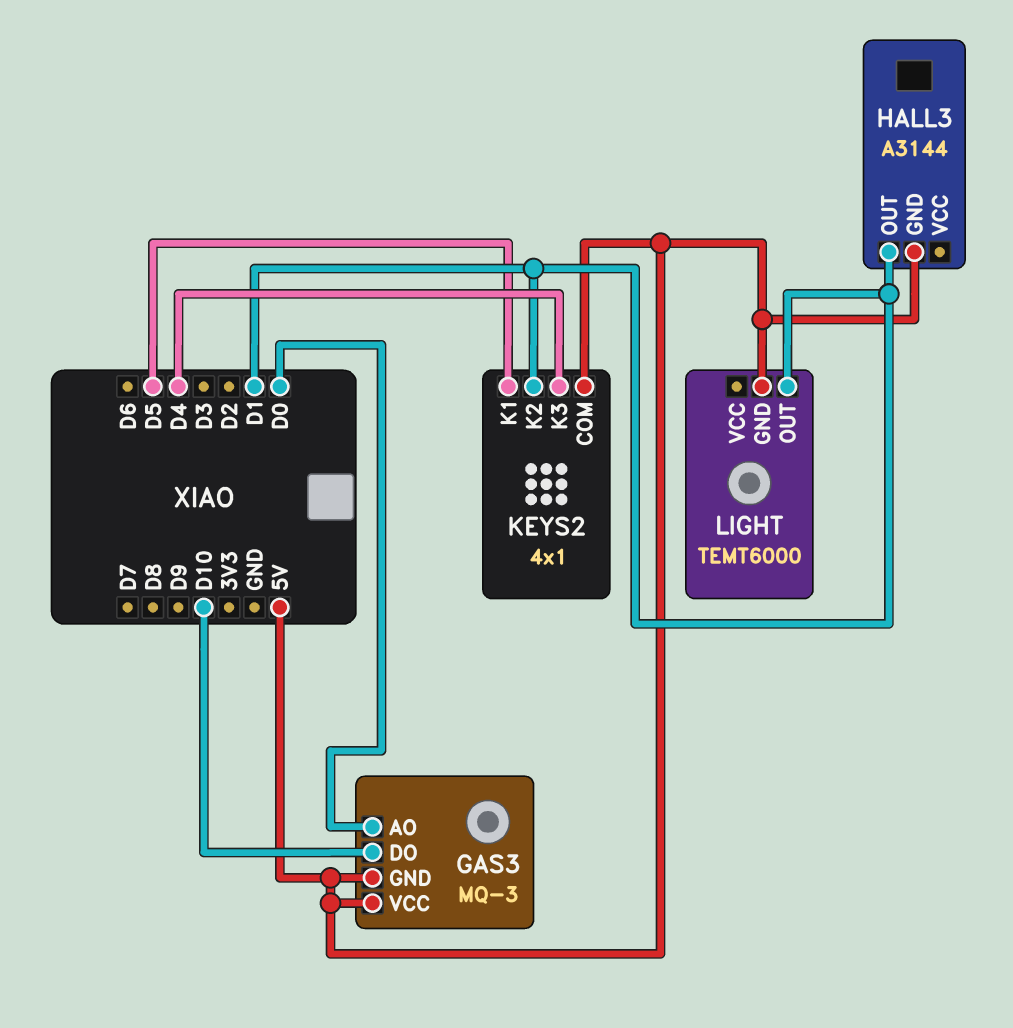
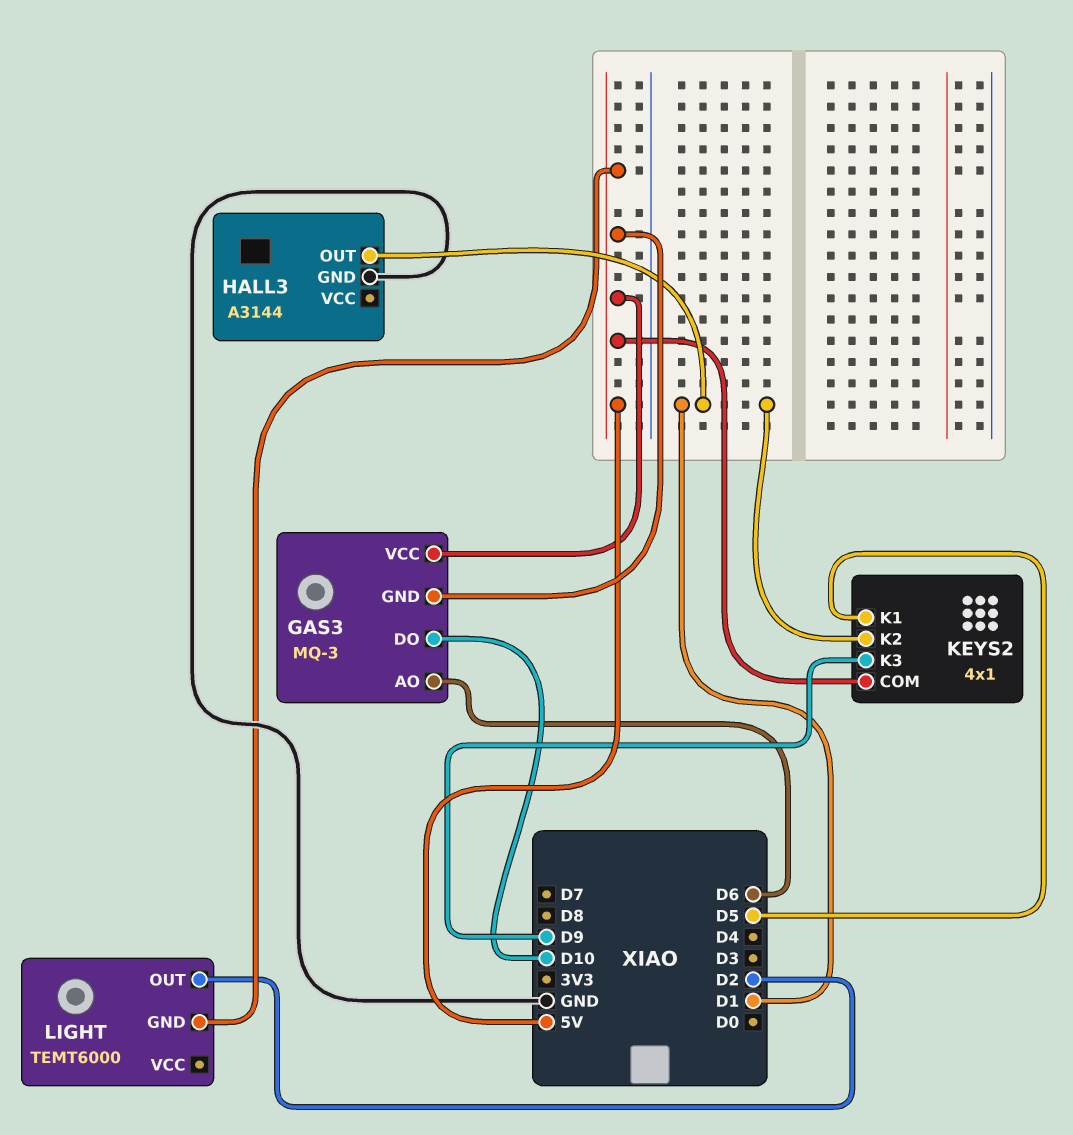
GAS3 pin AO: D0 -> D6
HALL3 pin GND: 5V -> GND
KEYS2 pin K3: D4 -> D9
LIGHT pin OUT: D1 -> D2

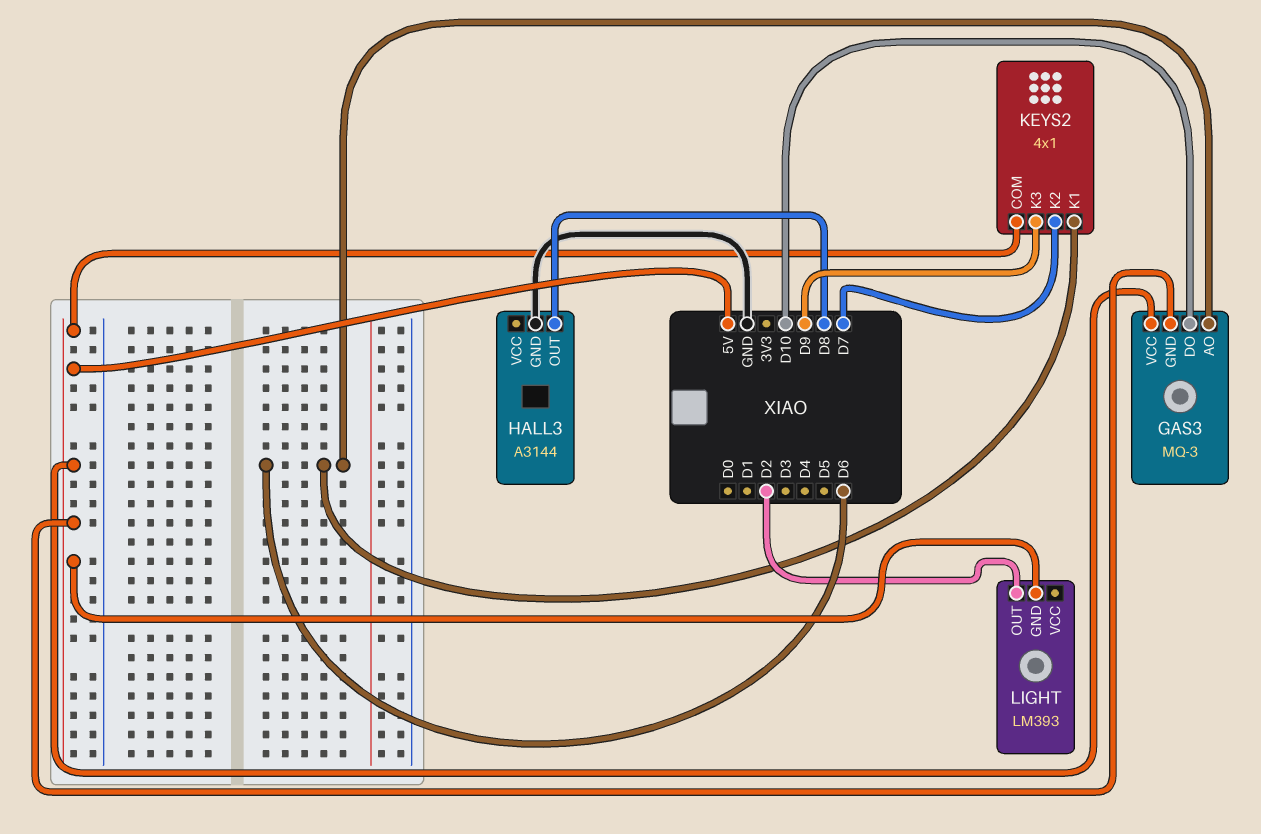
HALL3 pin OUT: D1 -> D8
KEYS2 pin K1: D5 -> D6
KEYS2 pin K2: D1 -> D7
LIGHT: TEMT6000 -> LM393

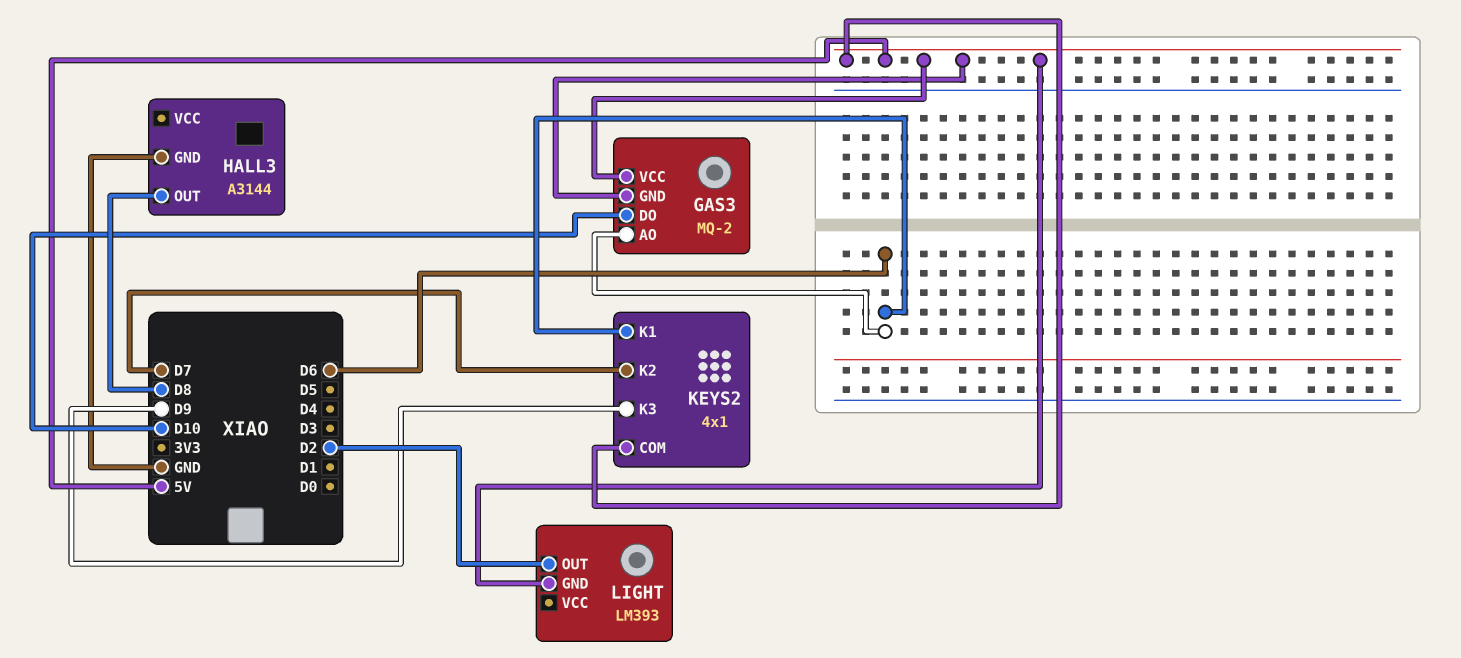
GAS3: MQ-3 -> MQ-2

